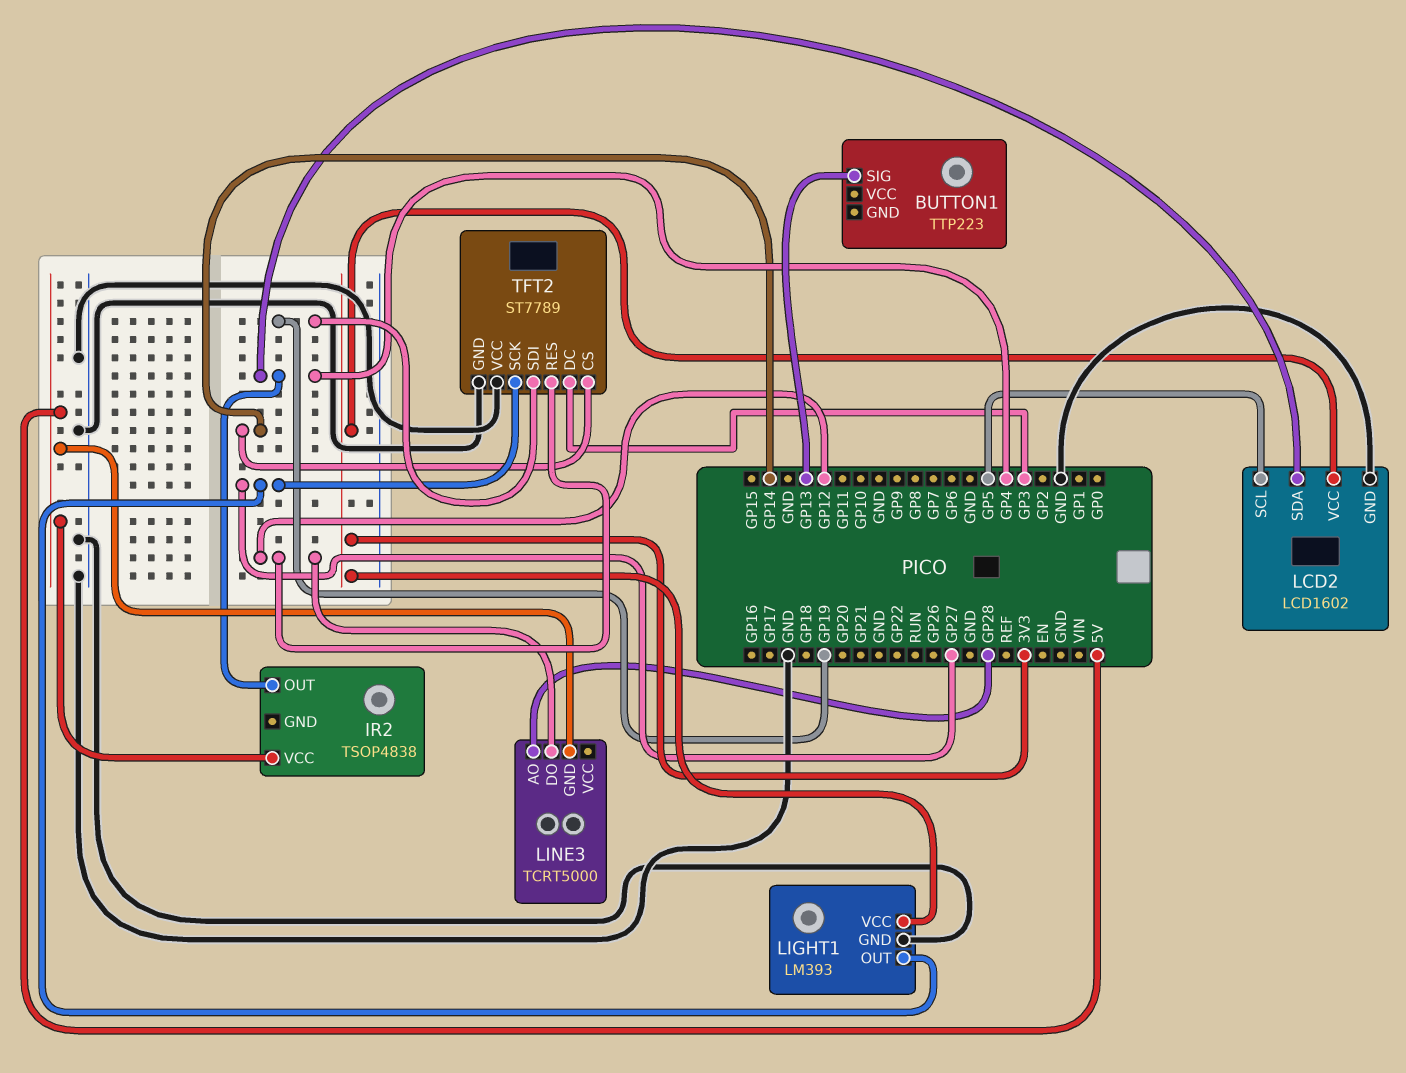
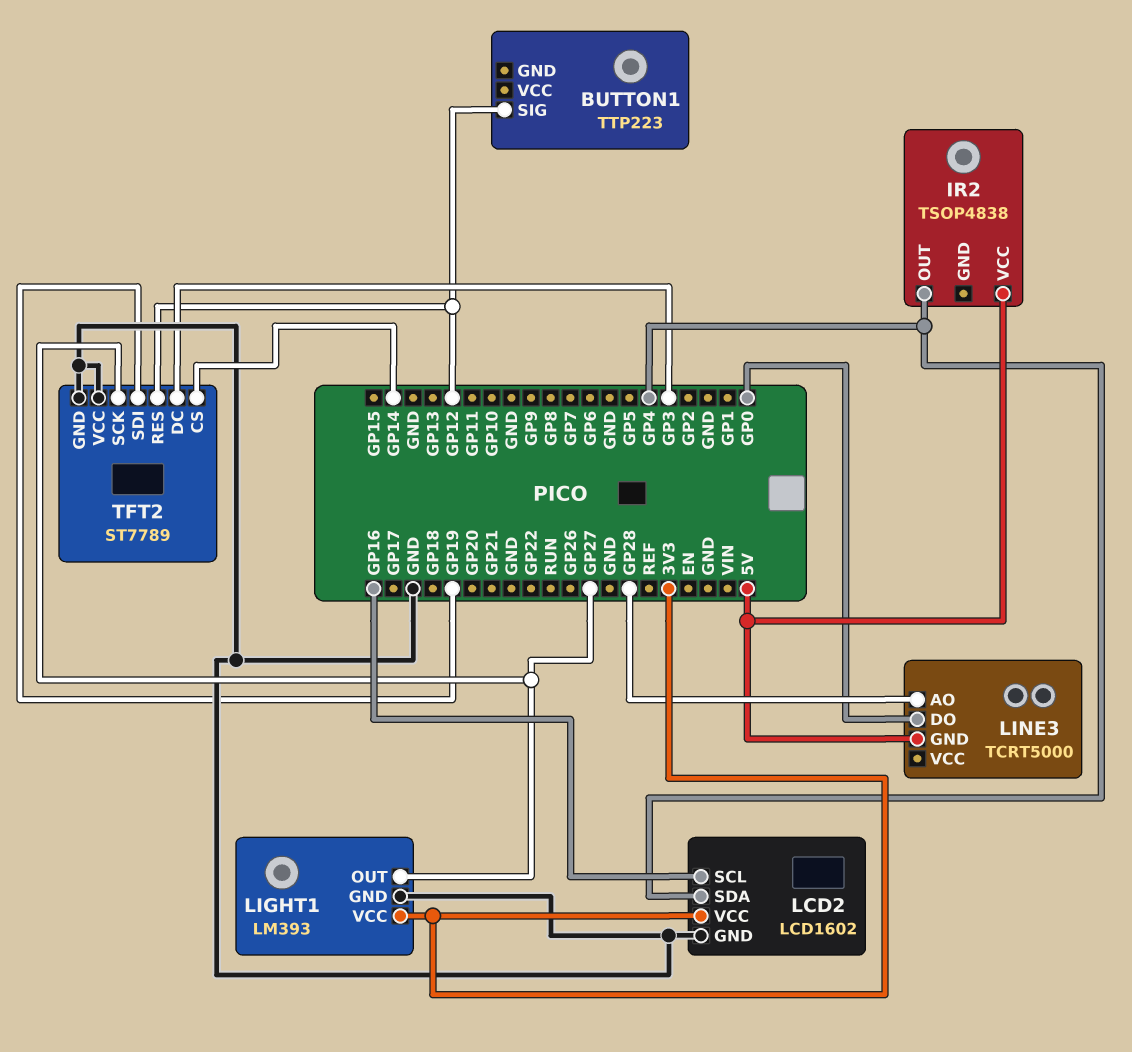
BUTTON1 pin SIG: GP13 -> GP12
LCD2 pin SCL: GP5 -> GP16
LINE3 pin DO: GP12 -> GP0

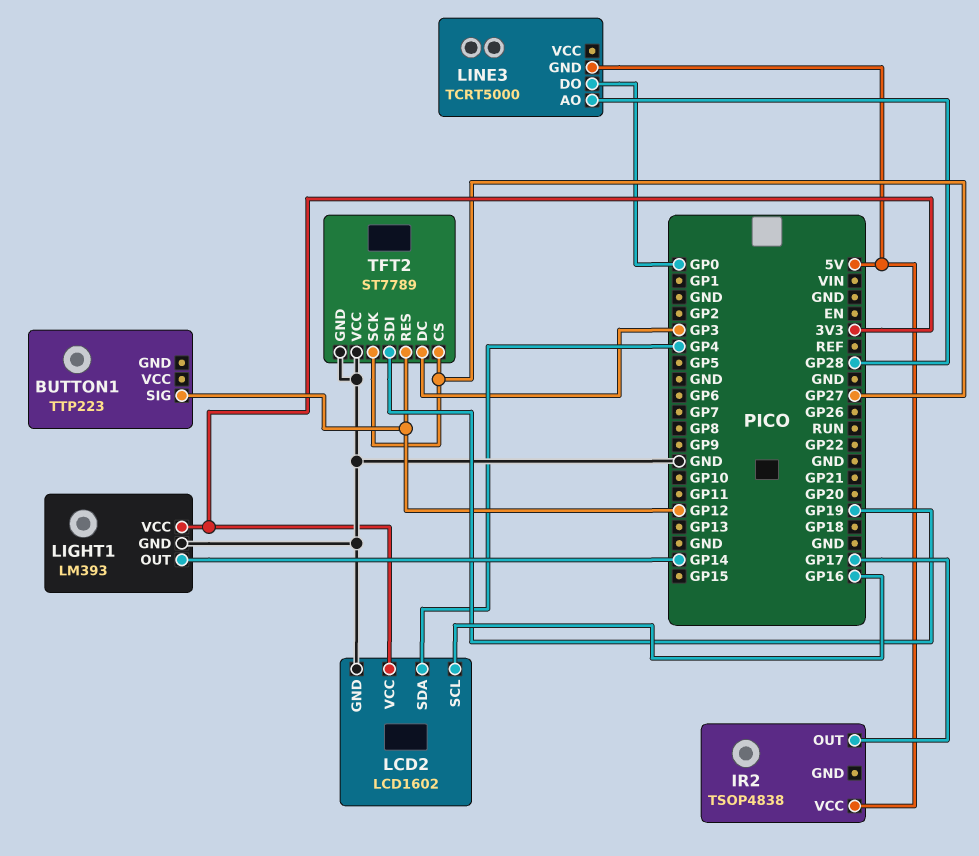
IR2 pin OUT: GP4 -> GP17
LIGHT1 pin OUT: GP27 -> GP14
TFT2 pin CS: GP14 -> GP27

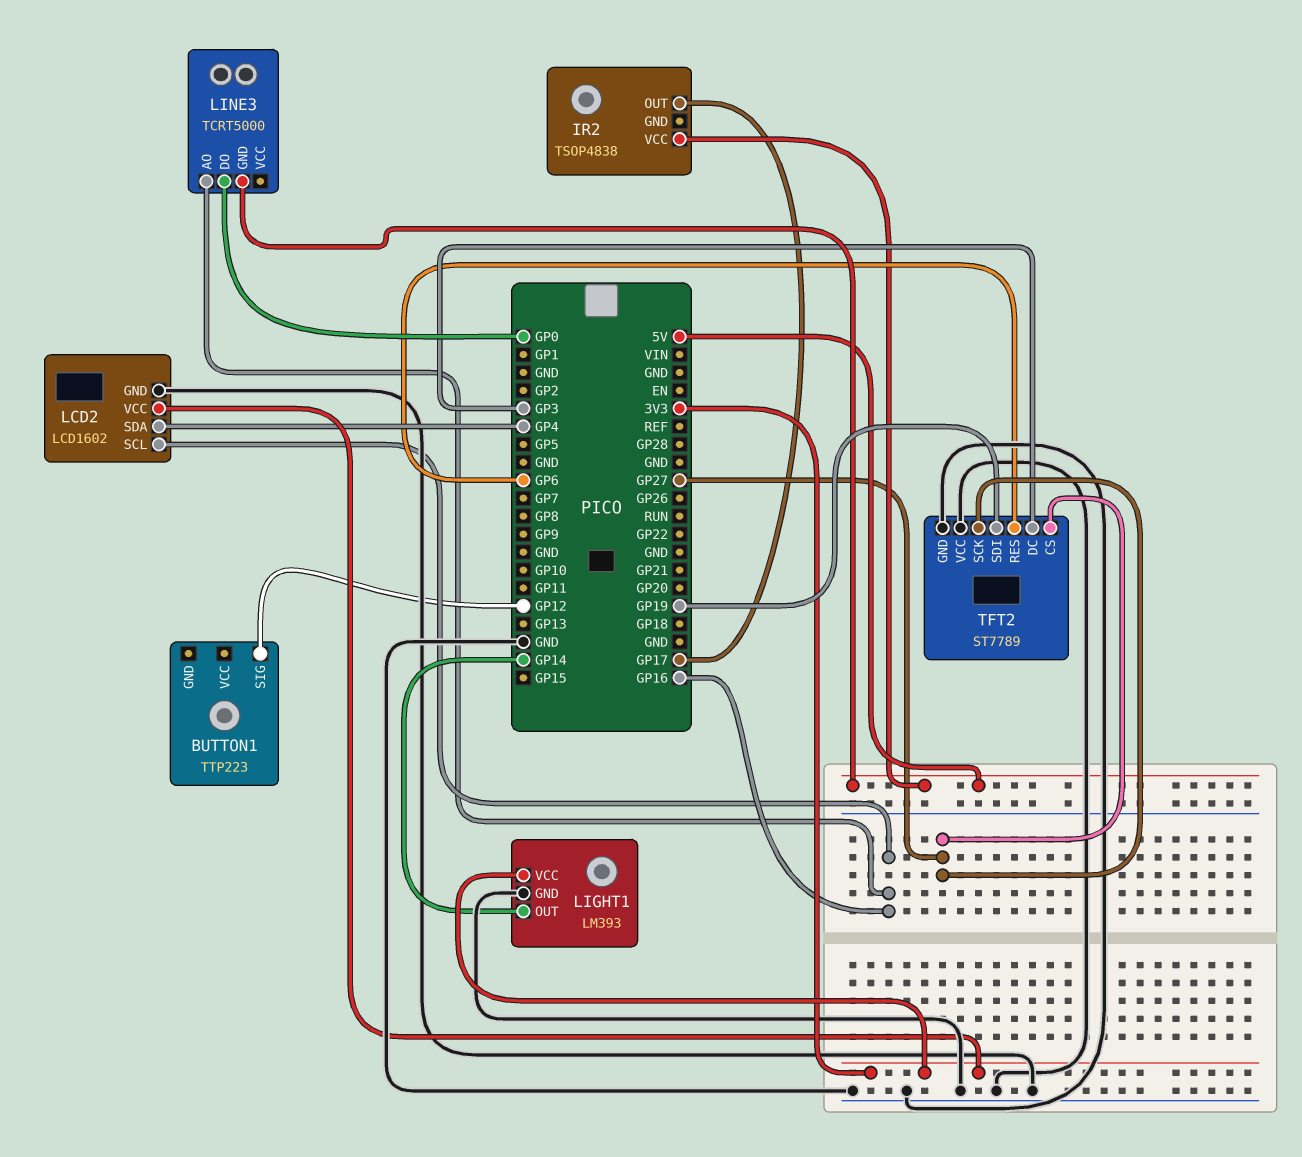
LINE3 pin AO: GP28 -> GP16
TFT2 pin RES: GP12 -> GP6

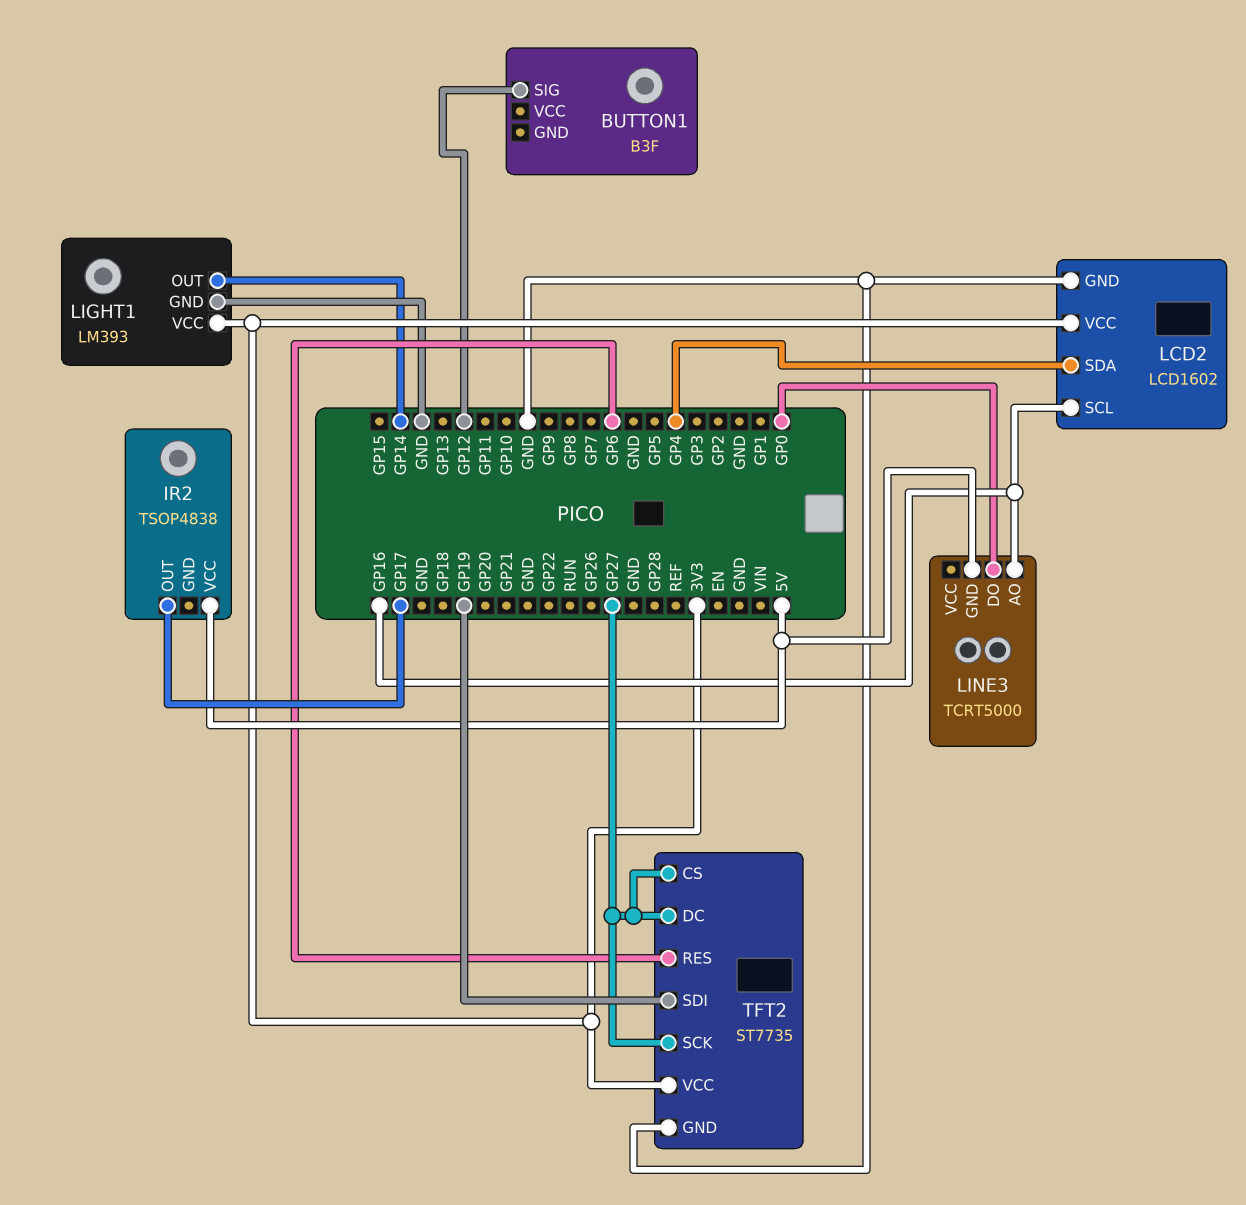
BUTTON1: TTP223 -> B3F
TFT2: ST7789 -> ST7735
TFT2 pin DC: GP3 -> GP27
TFT2 pin VCC: GND -> 3V3

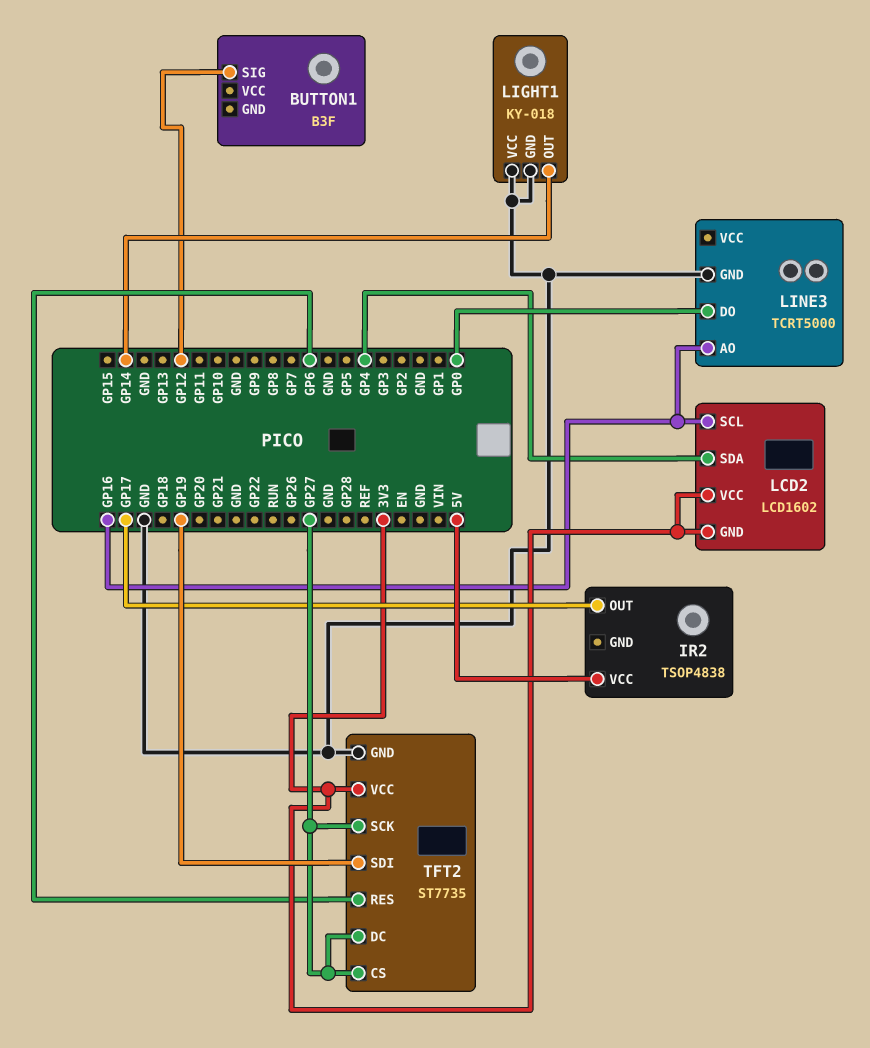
LCD2 pin GND: GND -> 3V3
LIGHT1: LM393 -> KY-018
LIGHT1 pin VCC: 3V3 -> GND
LINE3 pin GND: 5V -> GND

